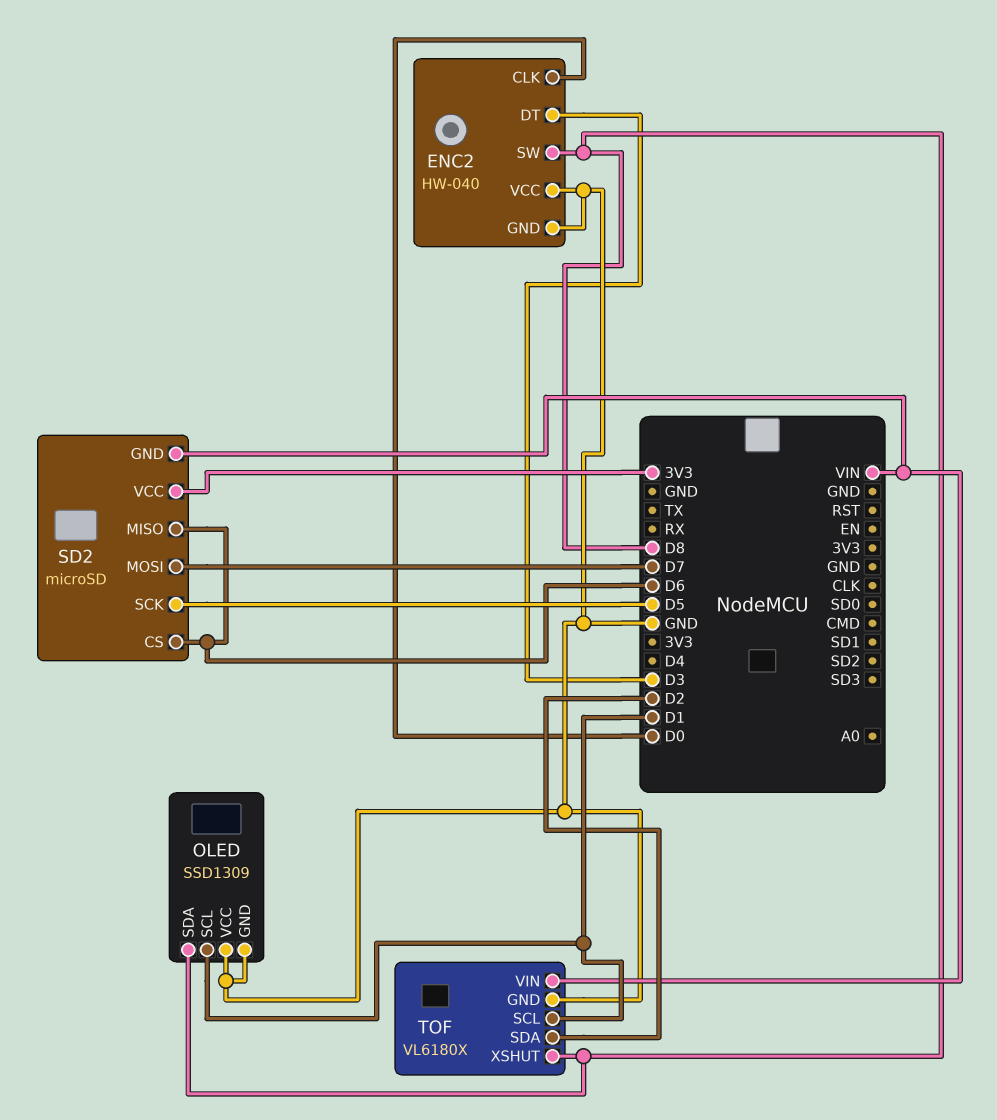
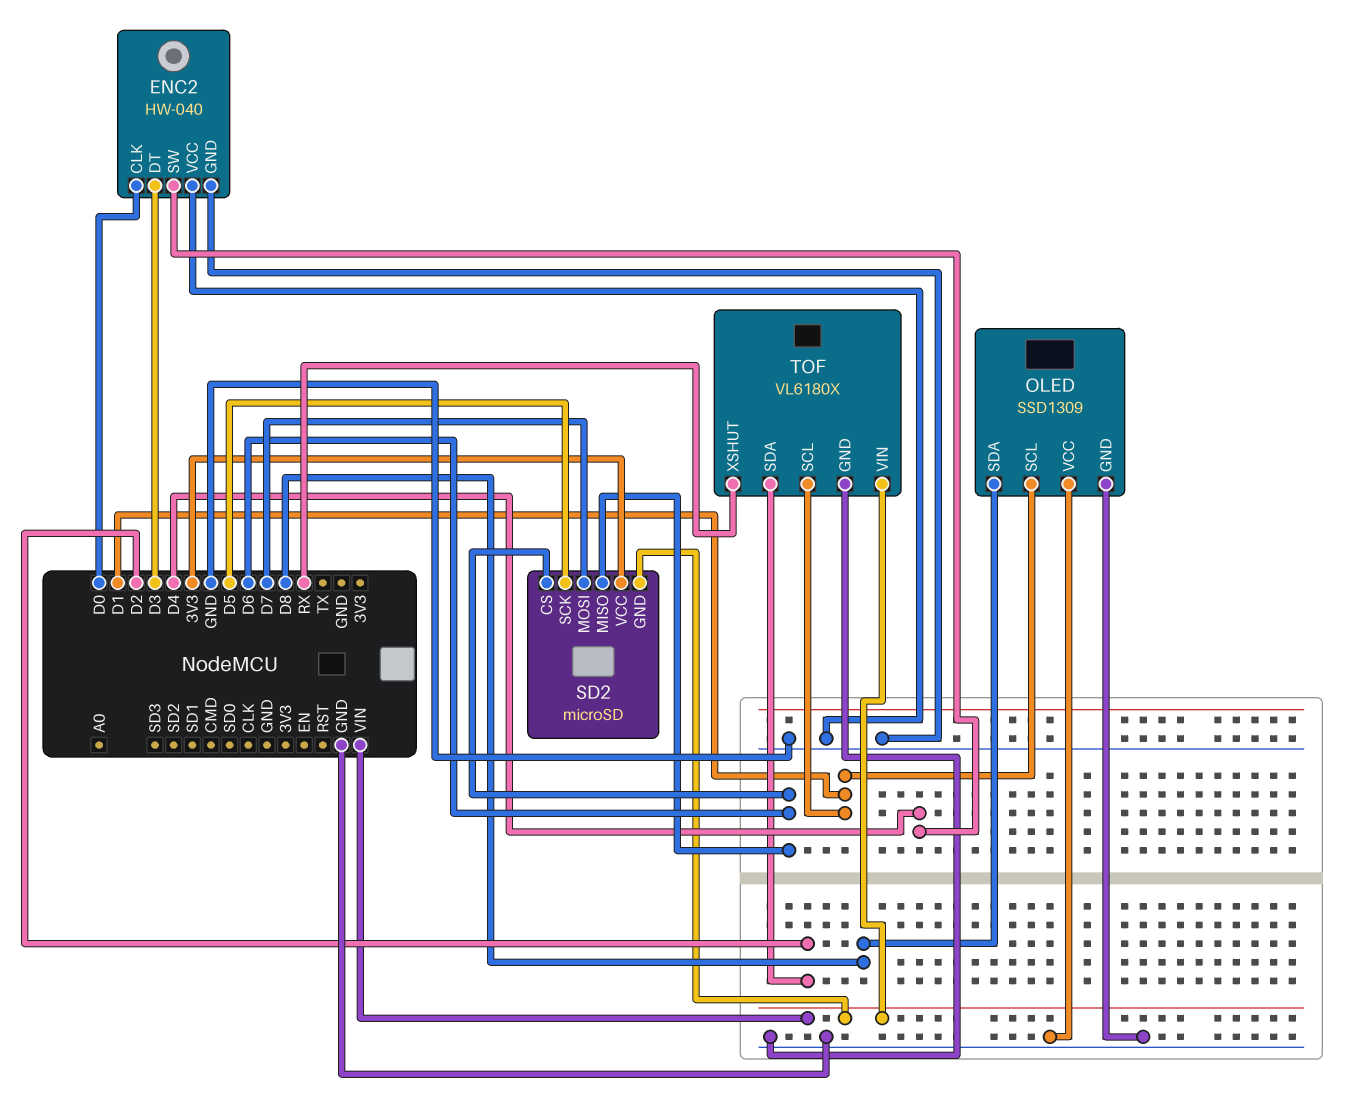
ENC2 pin SW: D8 -> D4
TOF pin XSHUT: D8 -> RX

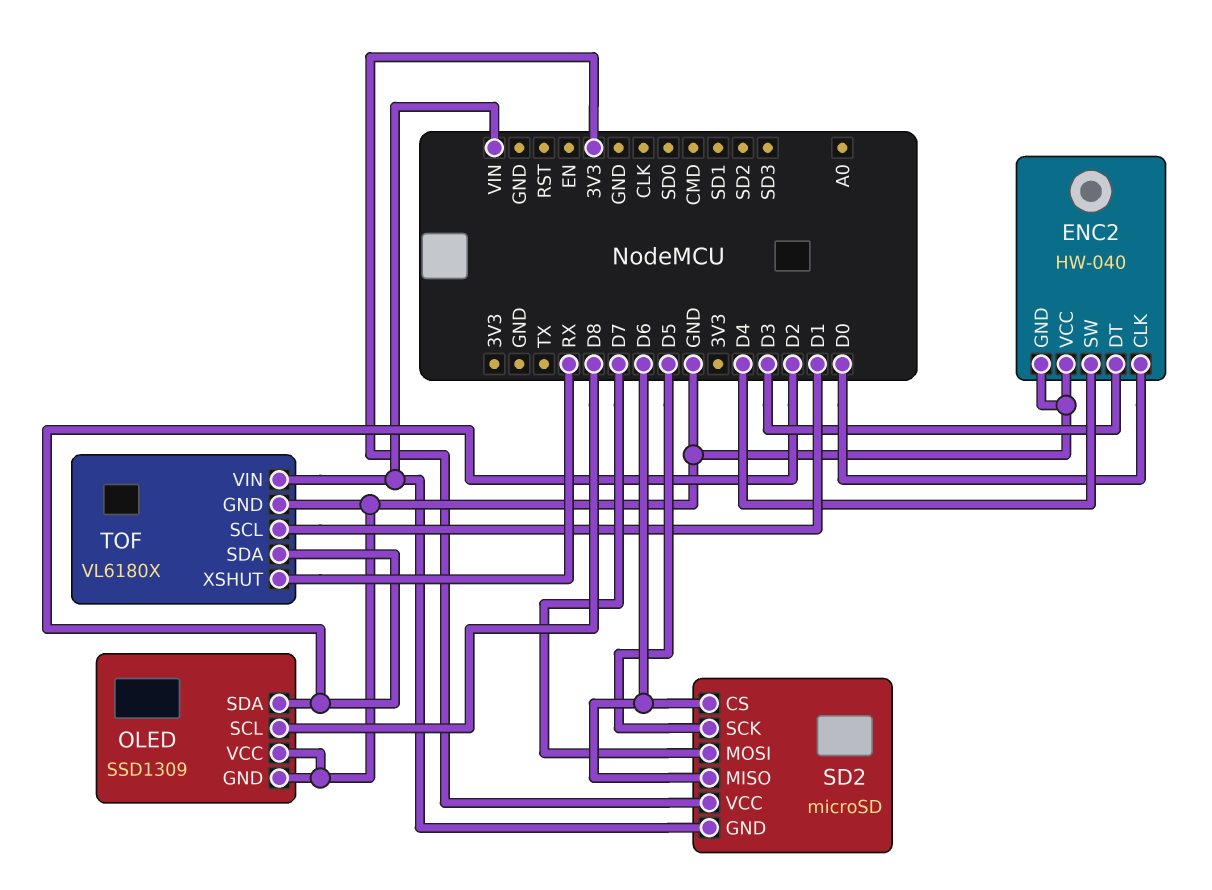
OLED pin SCL: D1 -> D8
OLED pin SDA: D8 -> D2

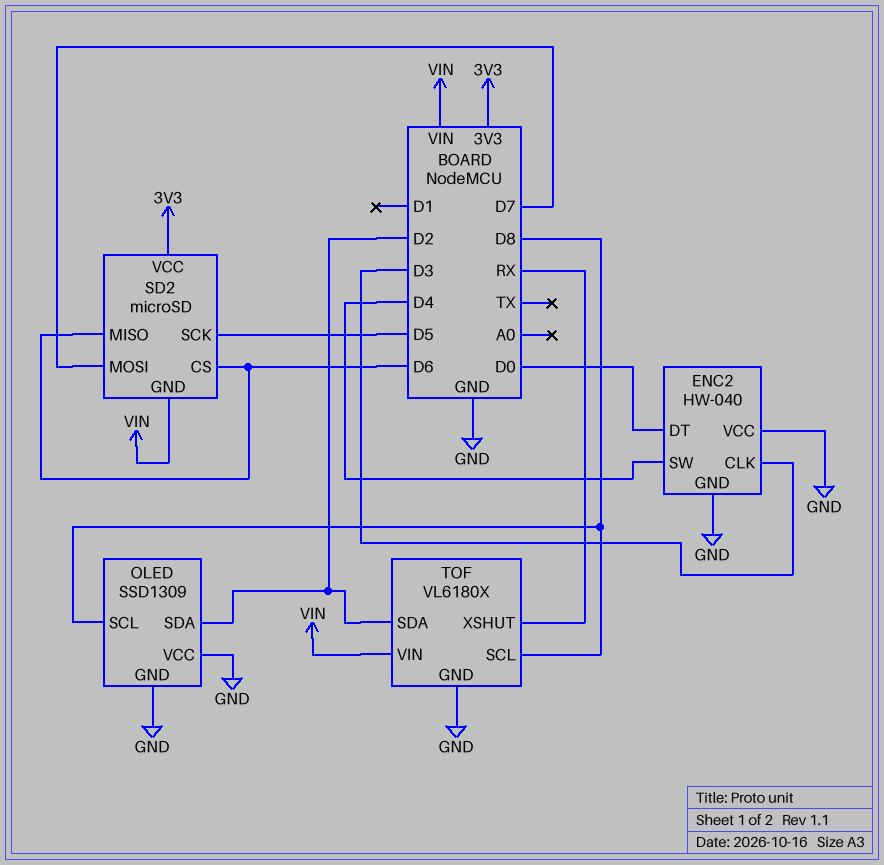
ENC2 pin CLK: D0 -> D3
ENC2 pin DT: D3 -> D0
TOF pin SCL: D1 -> D8

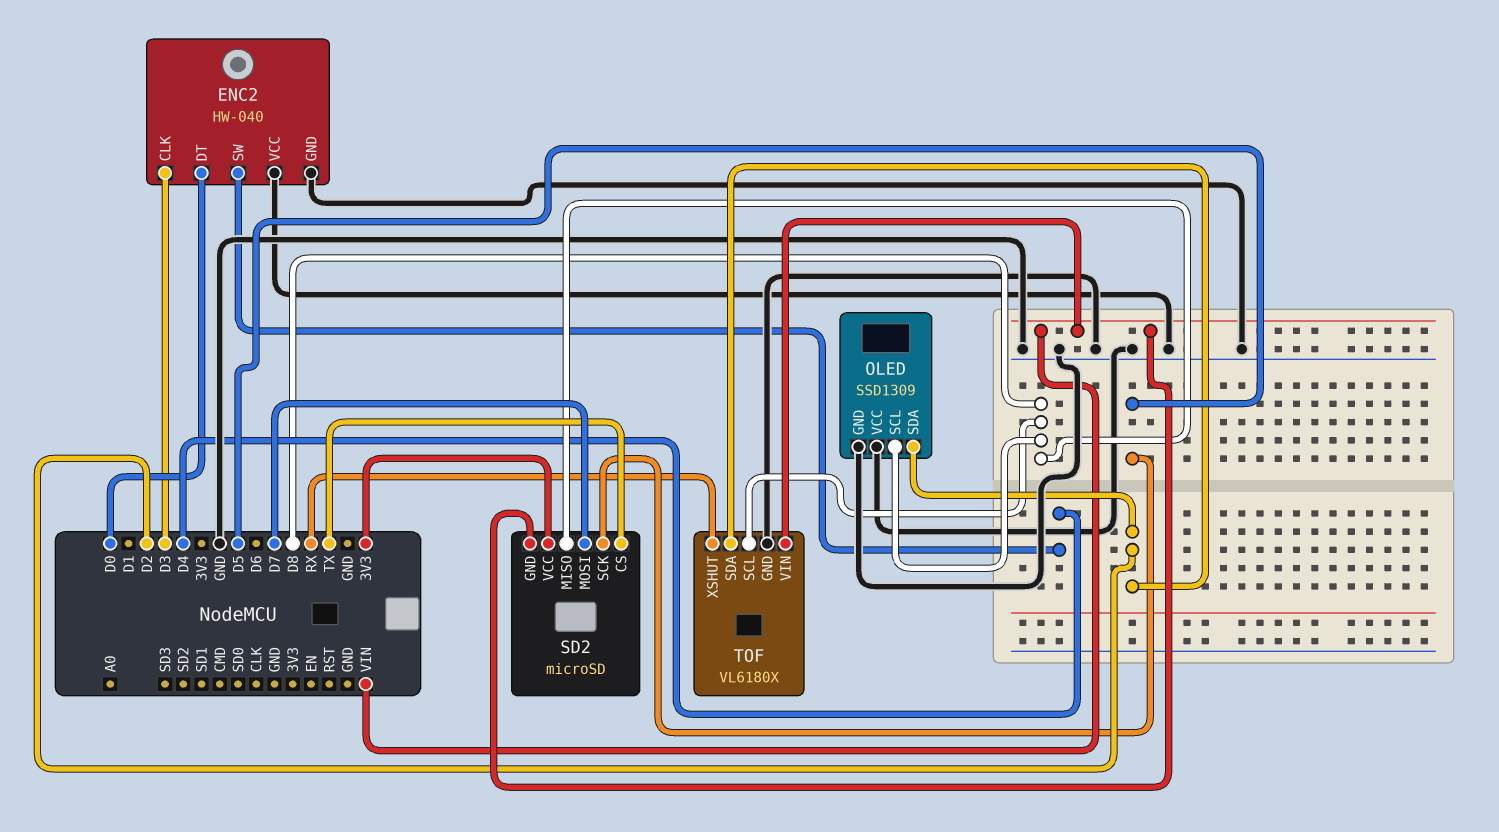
SD2 pin CS: D6 -> TX
SD2 pin MISO: D6 -> D8

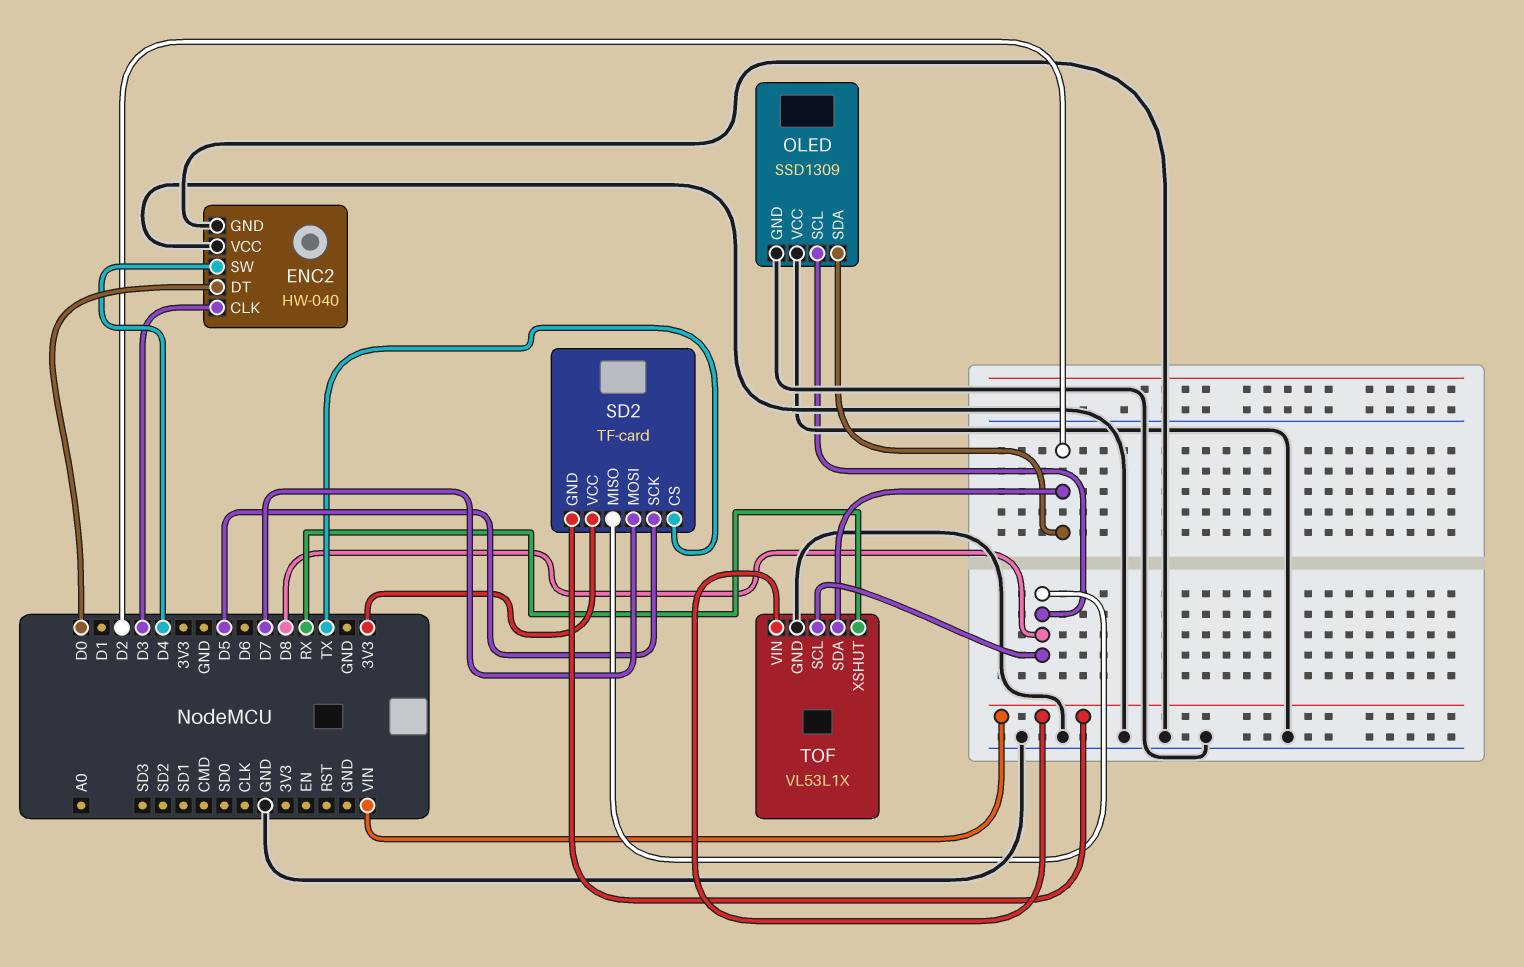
SD2: microSD -> TF-card
TOF: VL6180X -> VL53L1X

